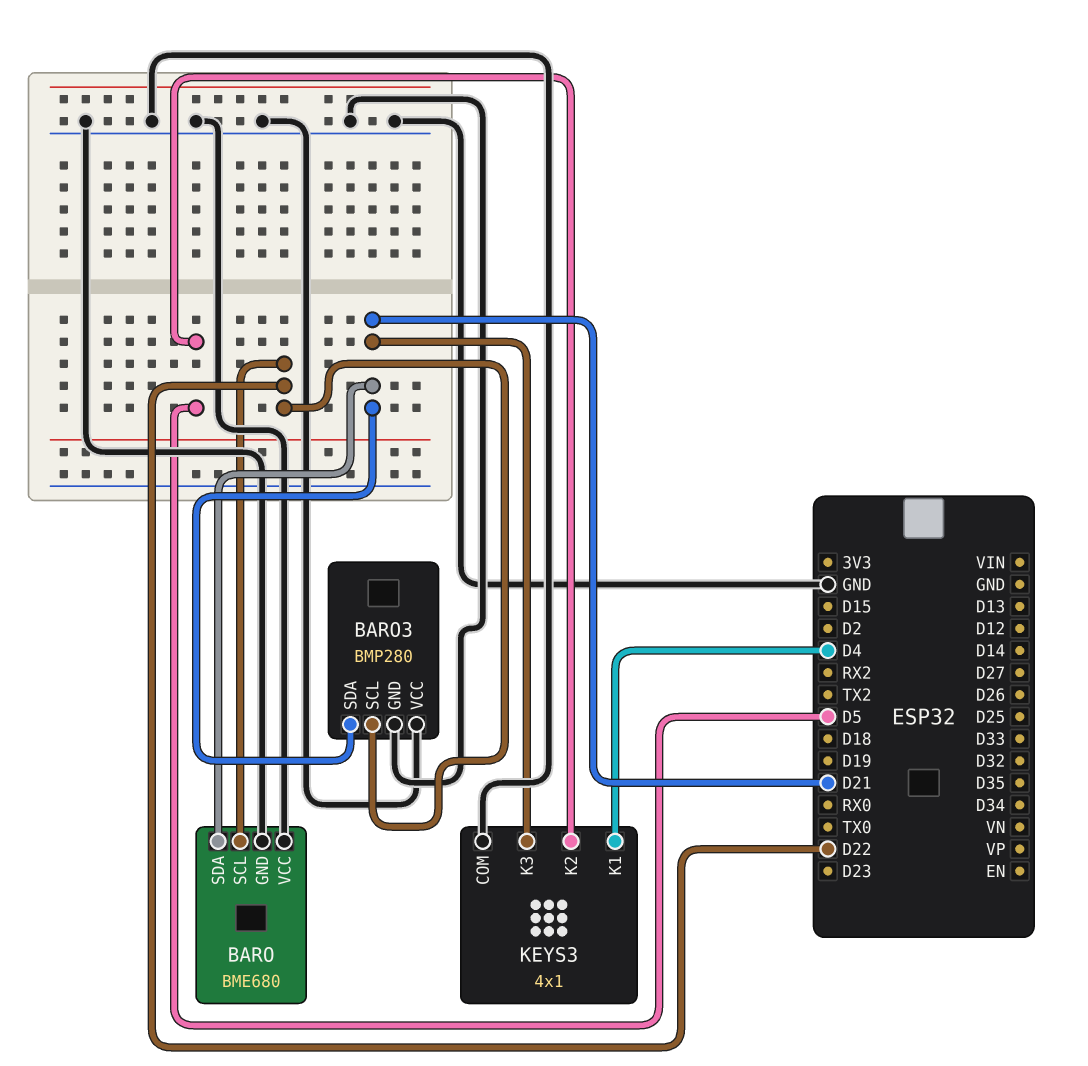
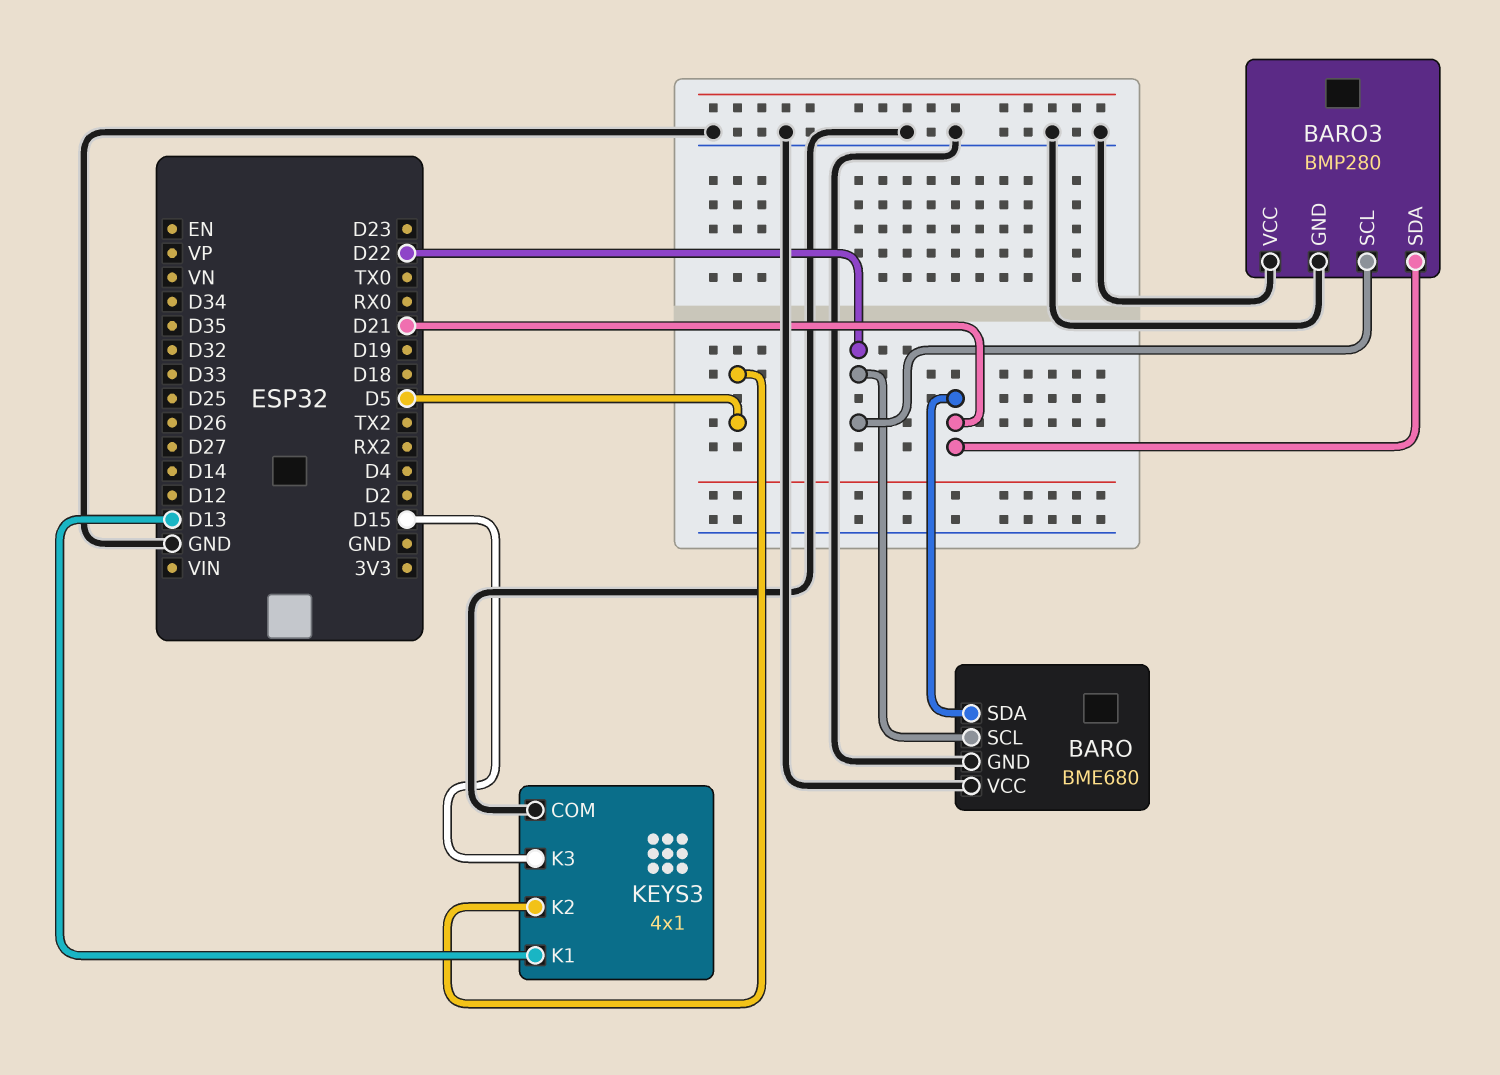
KEYS3 pin K1: D4 -> D13
KEYS3 pin K3: D21 -> D15

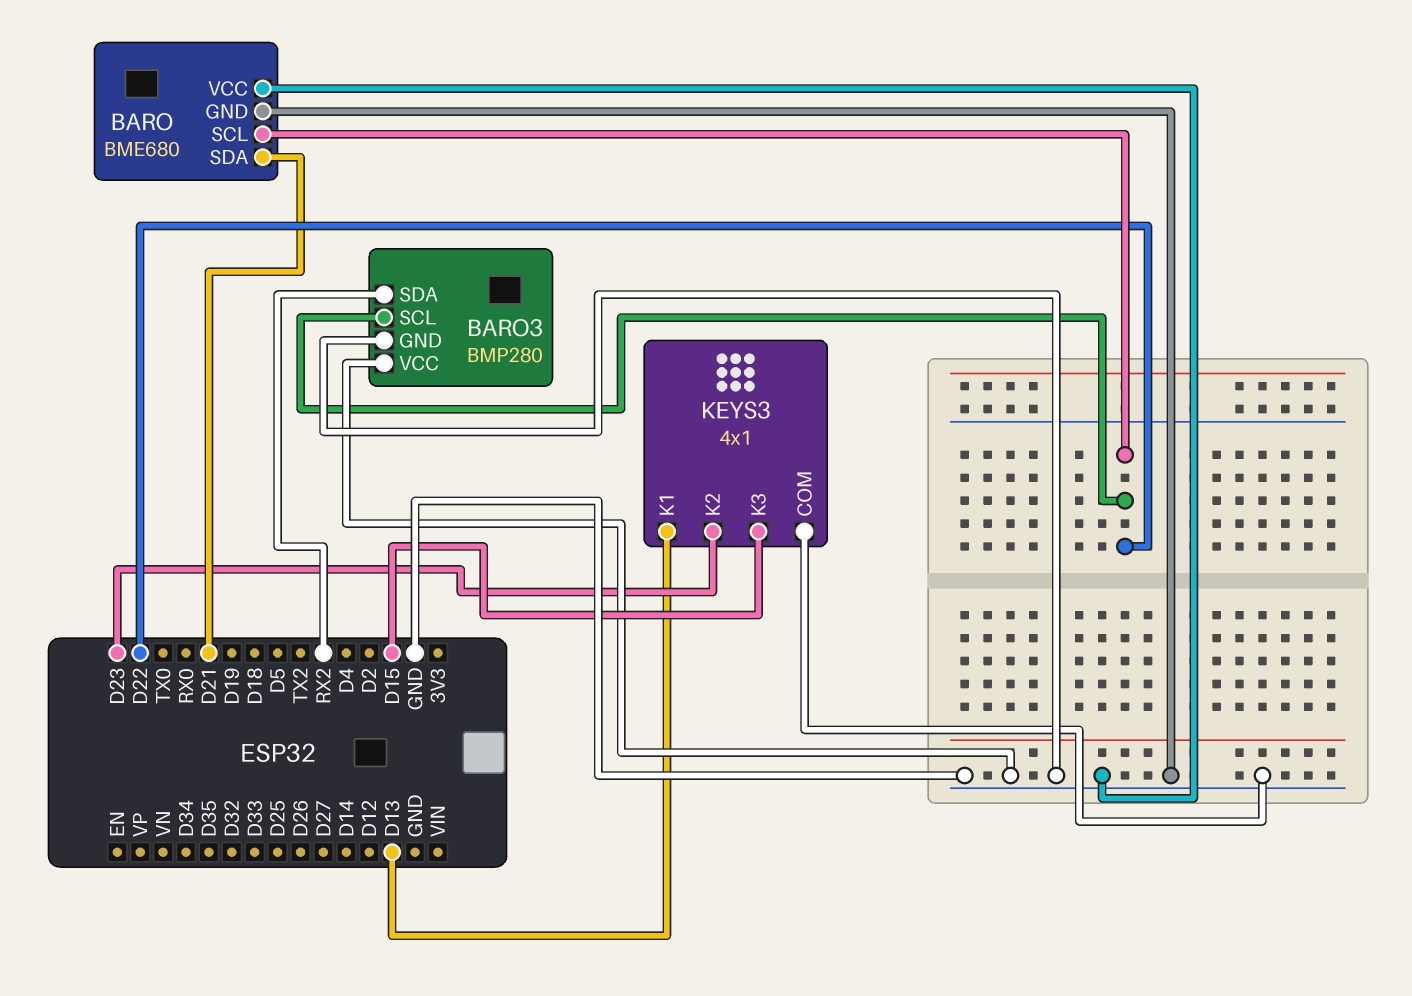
BARO3 pin SDA: D21 -> RX2
KEYS3 pin K2: D5 -> D23

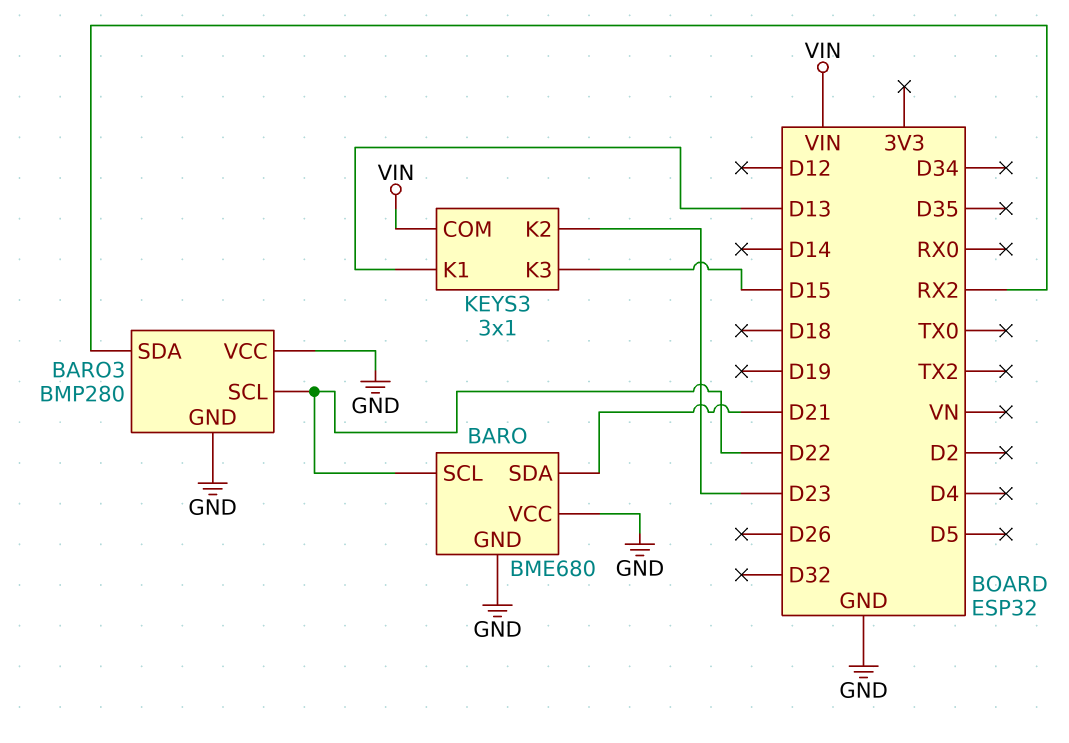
KEYS3: 4x1 -> 3x1
KEYS3 pin COM: GND -> VIN

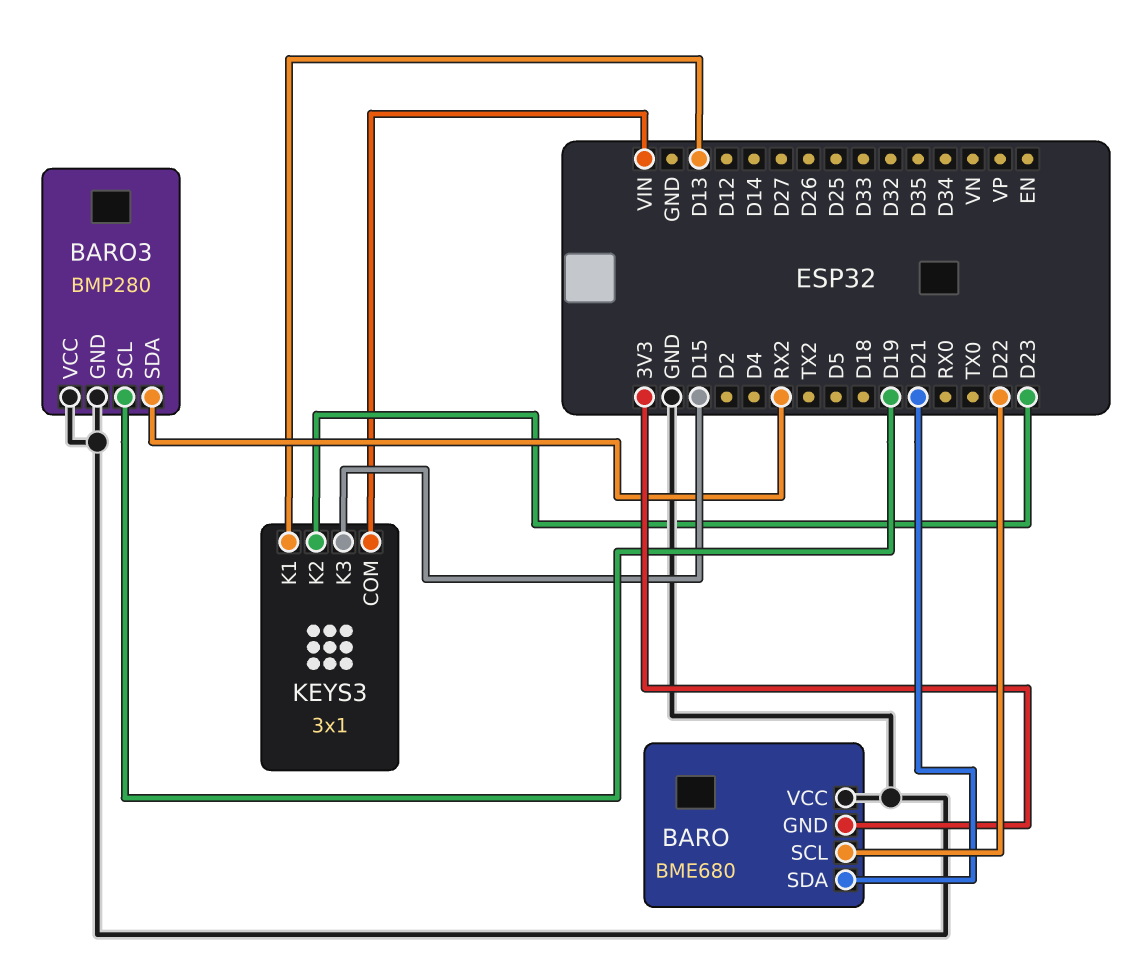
BARO pin GND: GND -> 3V3
BARO3 pin SCL: D22 -> D19

